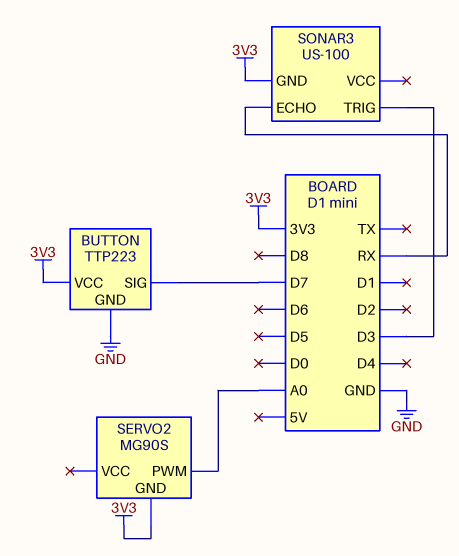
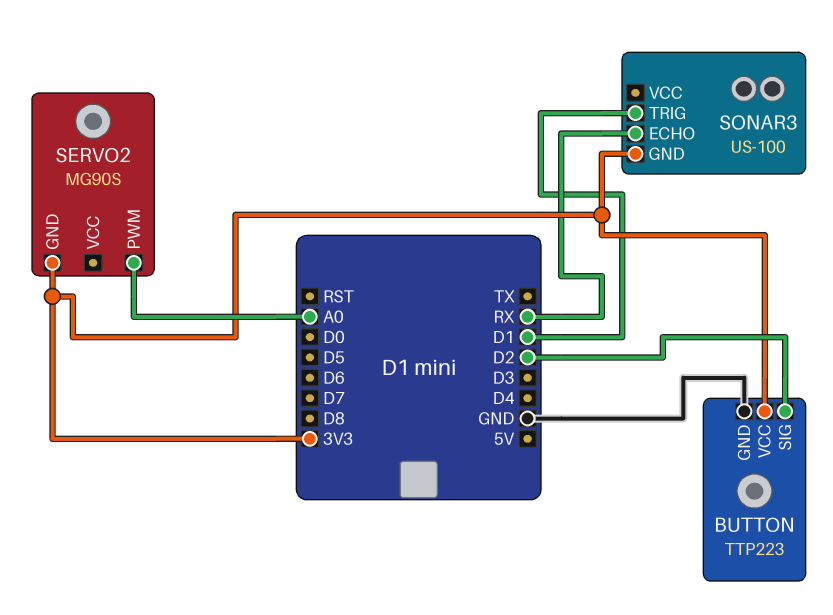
BUTTON pin SIG: D7 -> D2
SONAR3 pin TRIG: D3 -> D1

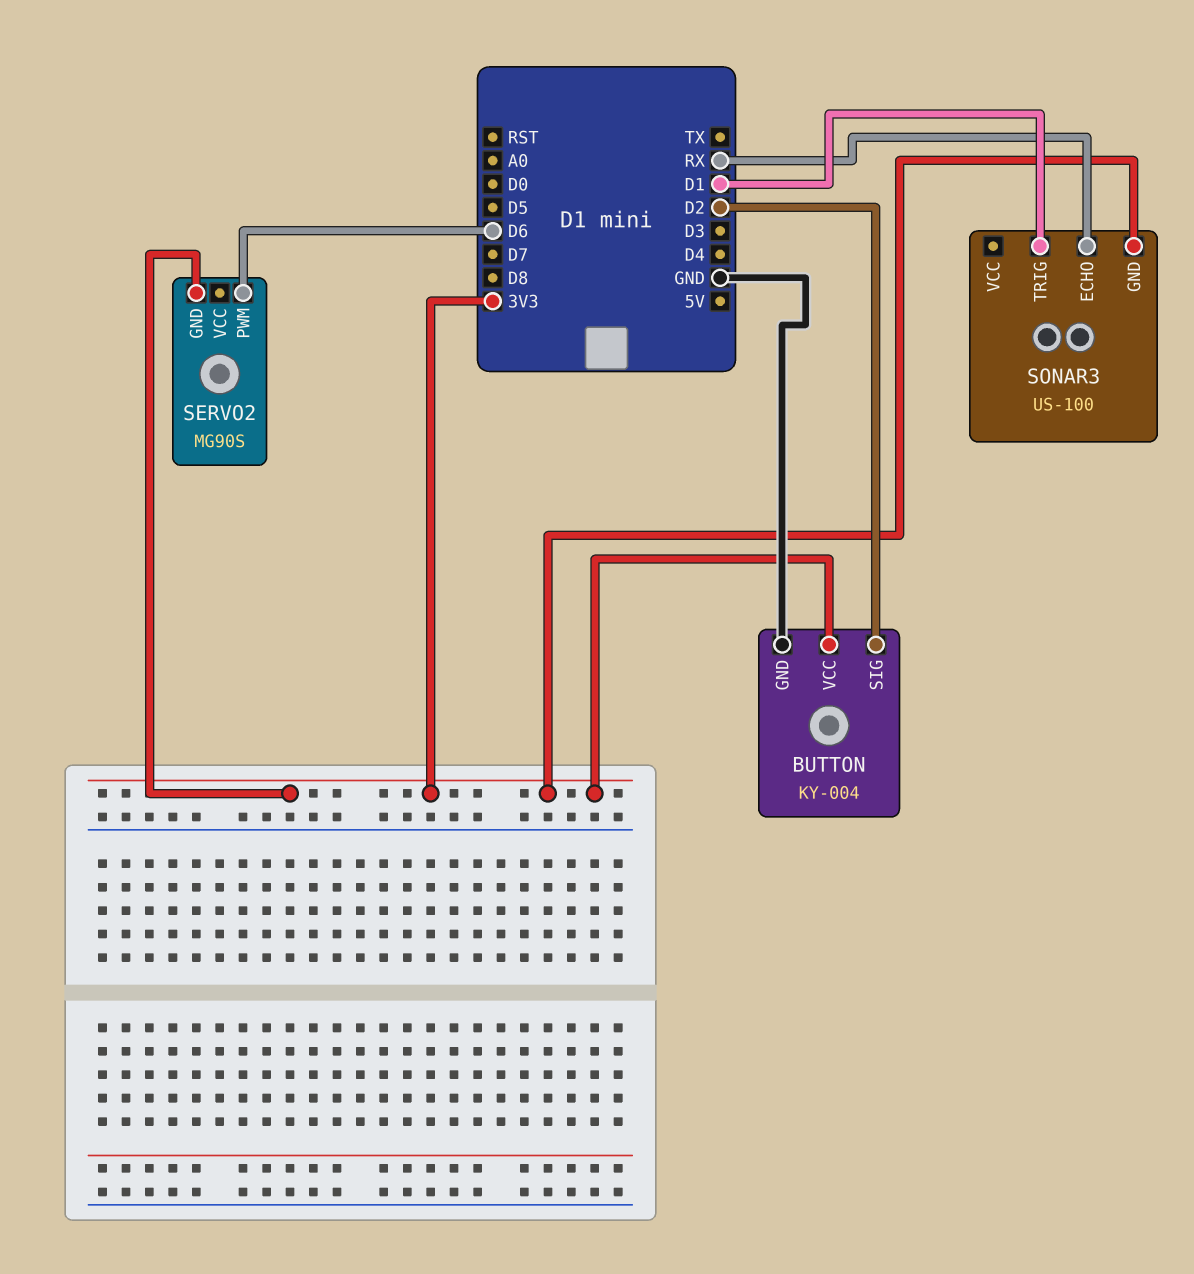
BUTTON: TTP223 -> KY-004
SERVO2 pin PWM: A0 -> D6

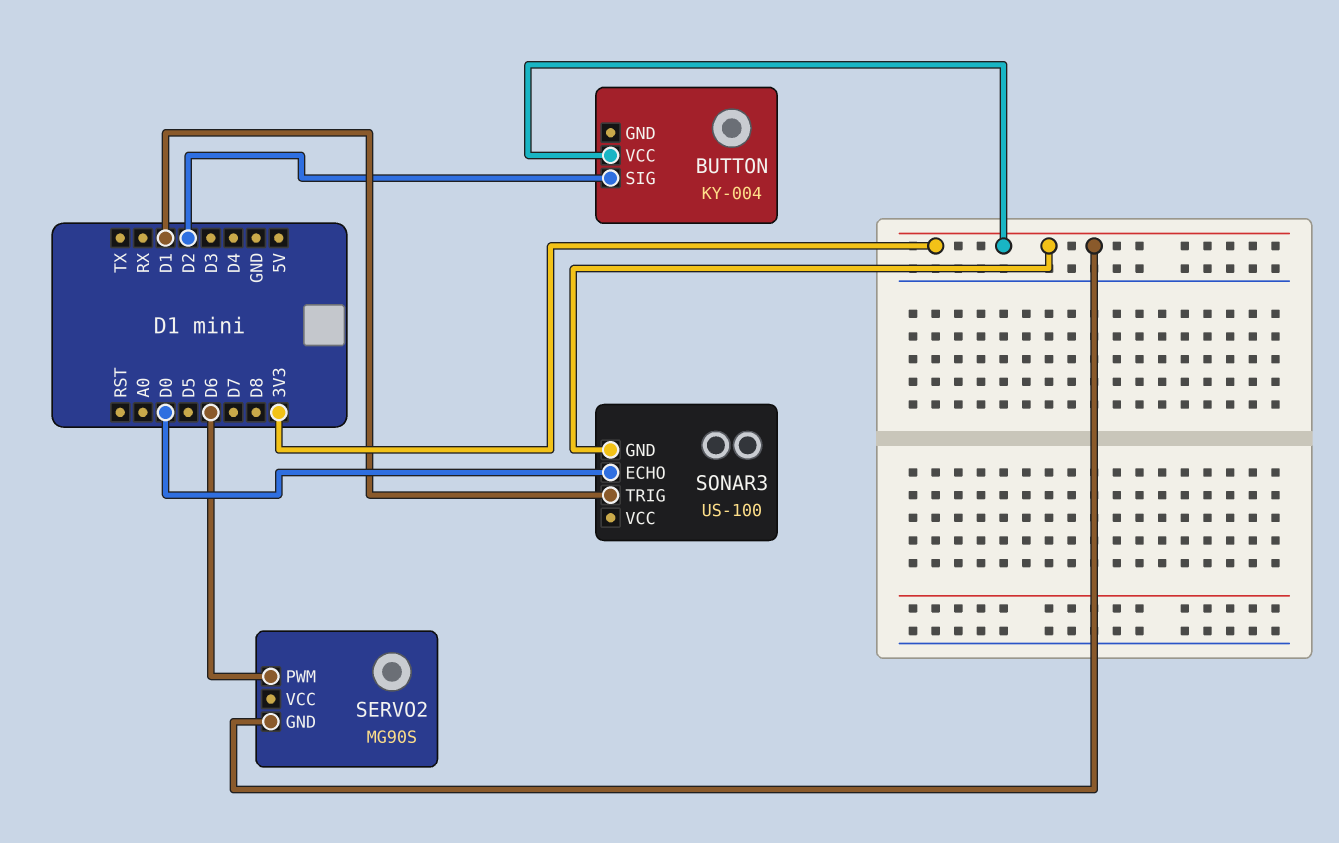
BUTTON pin GND: GND -> none
SONAR3 pin ECHO: RX -> D0

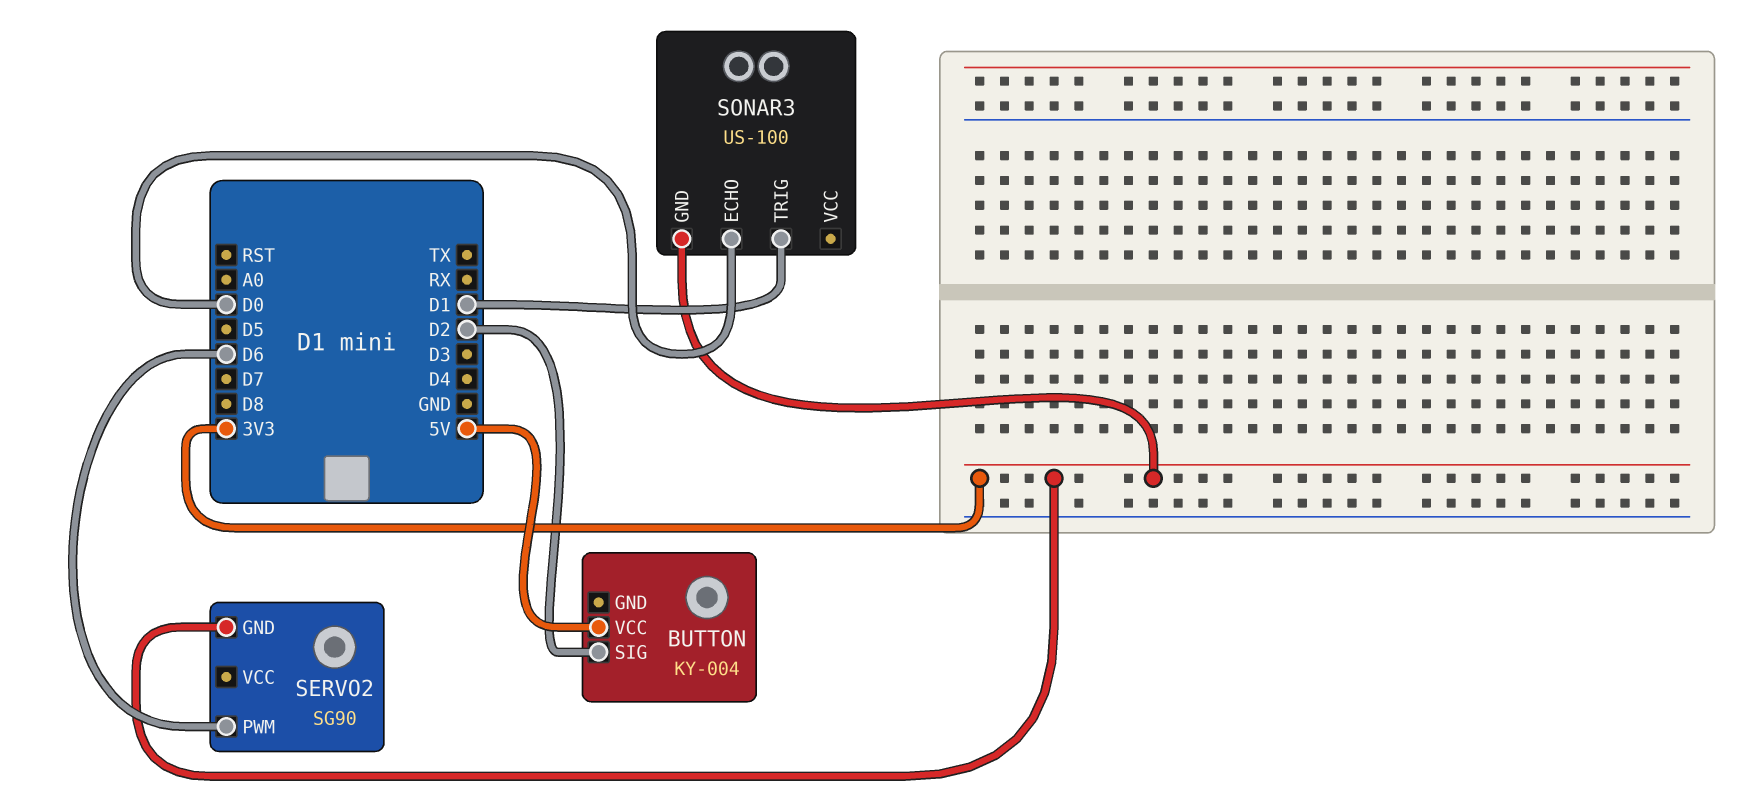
BUTTON pin VCC: 3V3 -> 5V
SERVO2: MG90S -> SG90

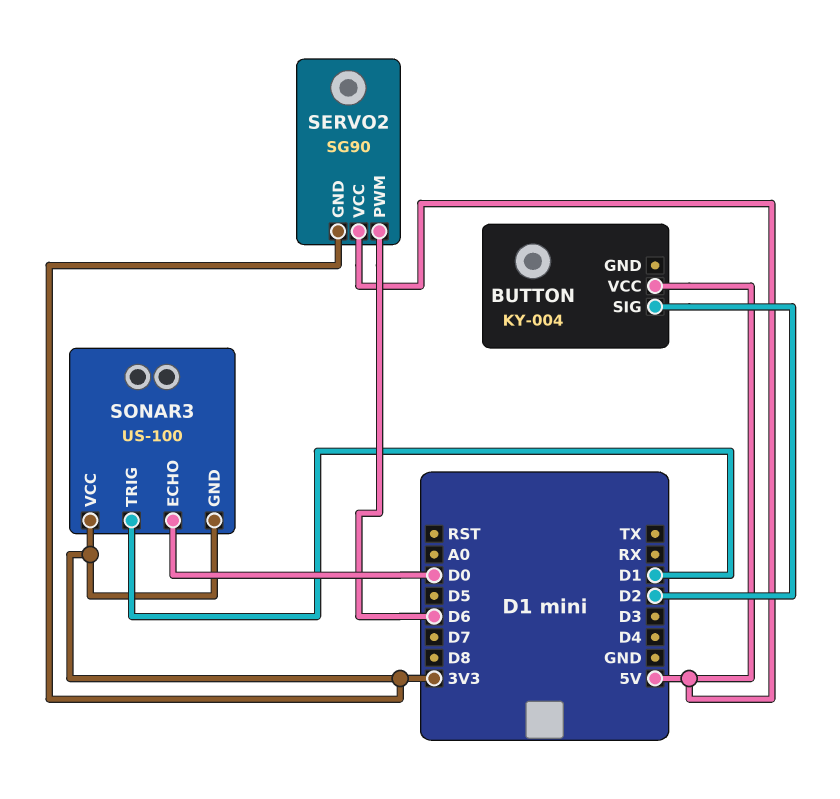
SERVO2 pin VCC: none -> 5V
SONAR3 pin VCC: none -> 3V3

